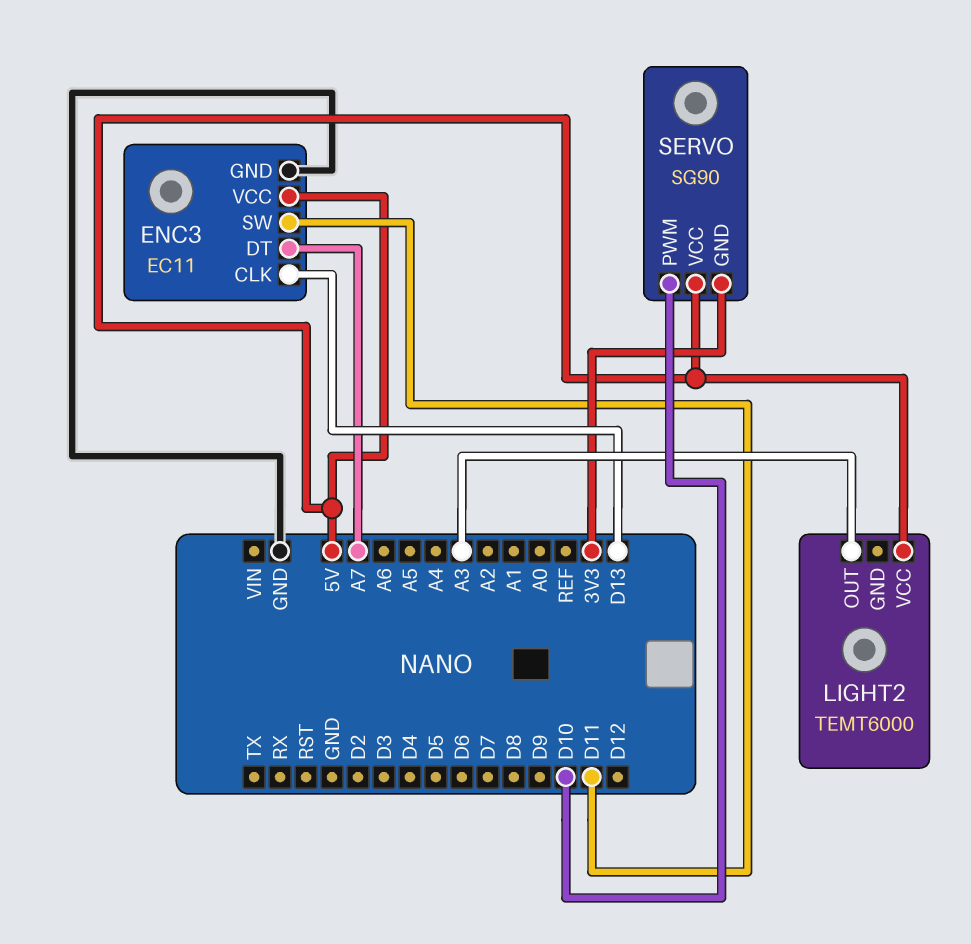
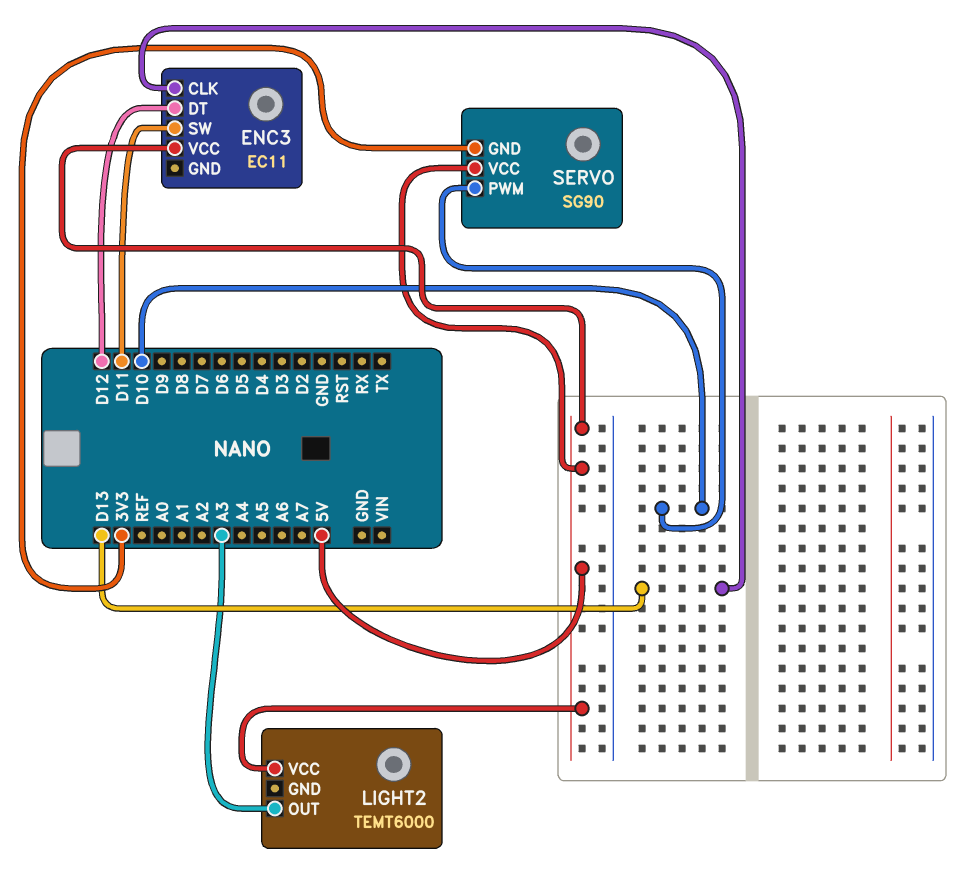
ENC3 pin DT: A7 -> D12
ENC3 pin GND: GND -> none

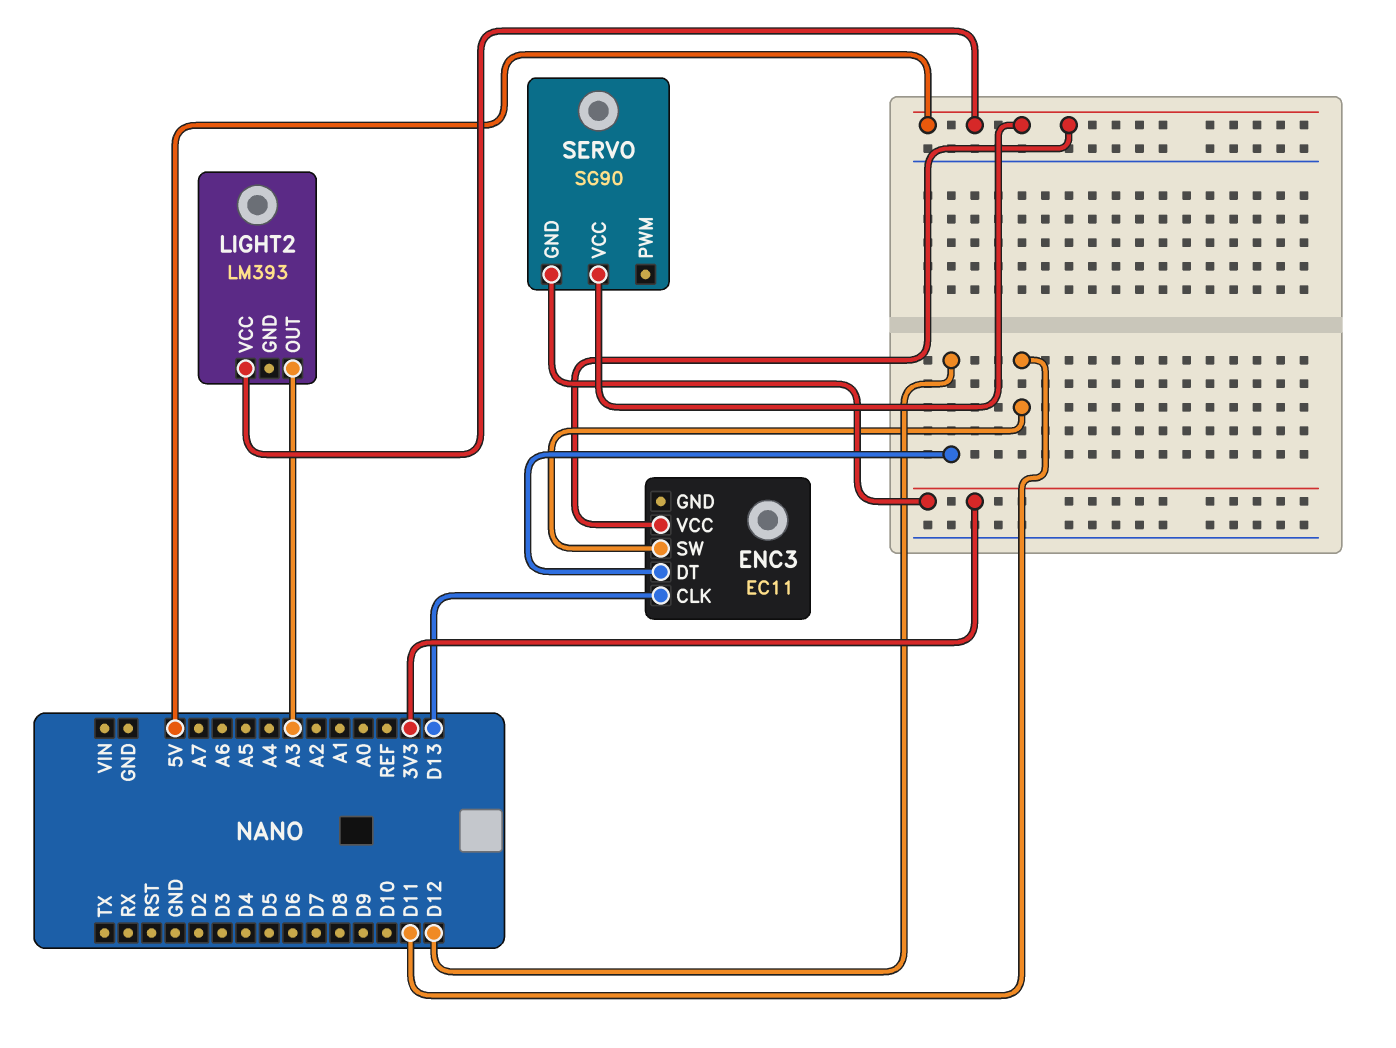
LIGHT2: TEMT6000 -> LM393
SERVO pin PWM: D10 -> none

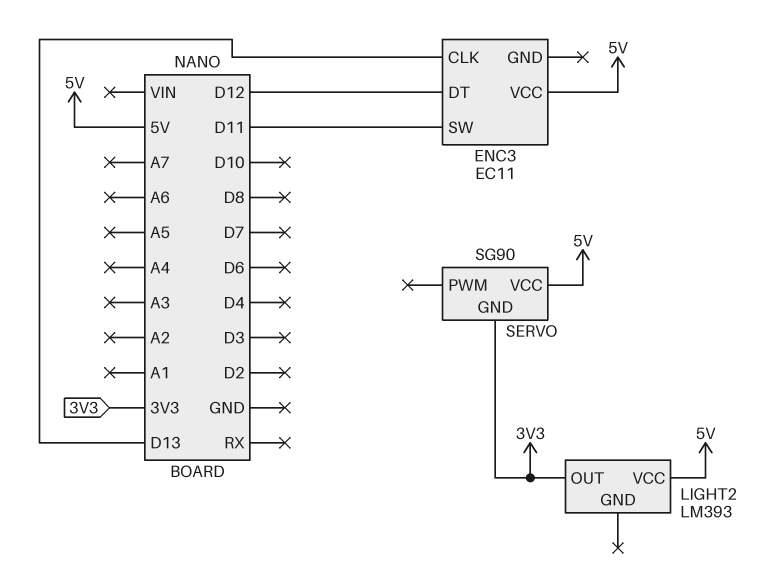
LIGHT2 pin OUT: A3 -> 3V3

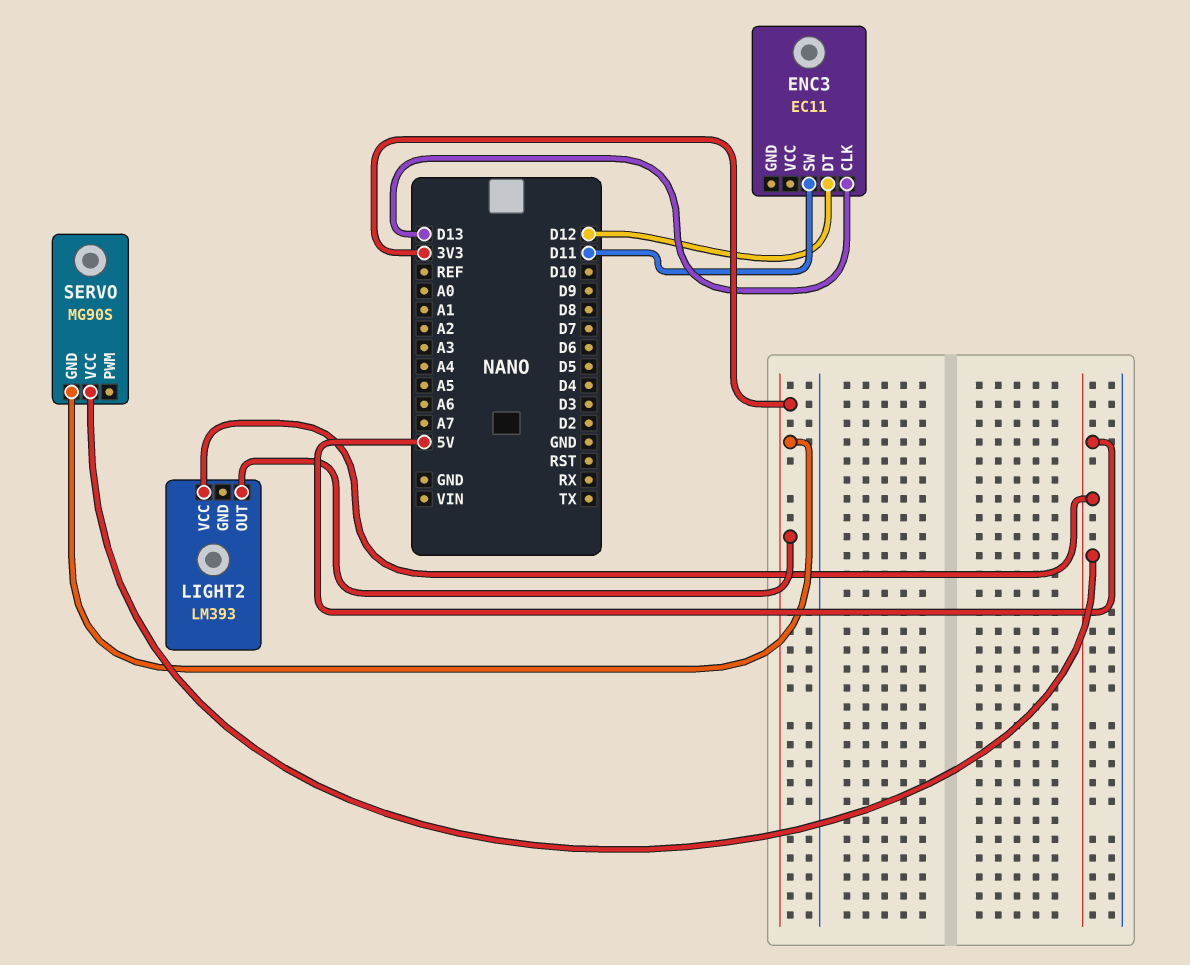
ENC3 pin VCC: 5V -> none
SERVO: SG90 -> MG90S

